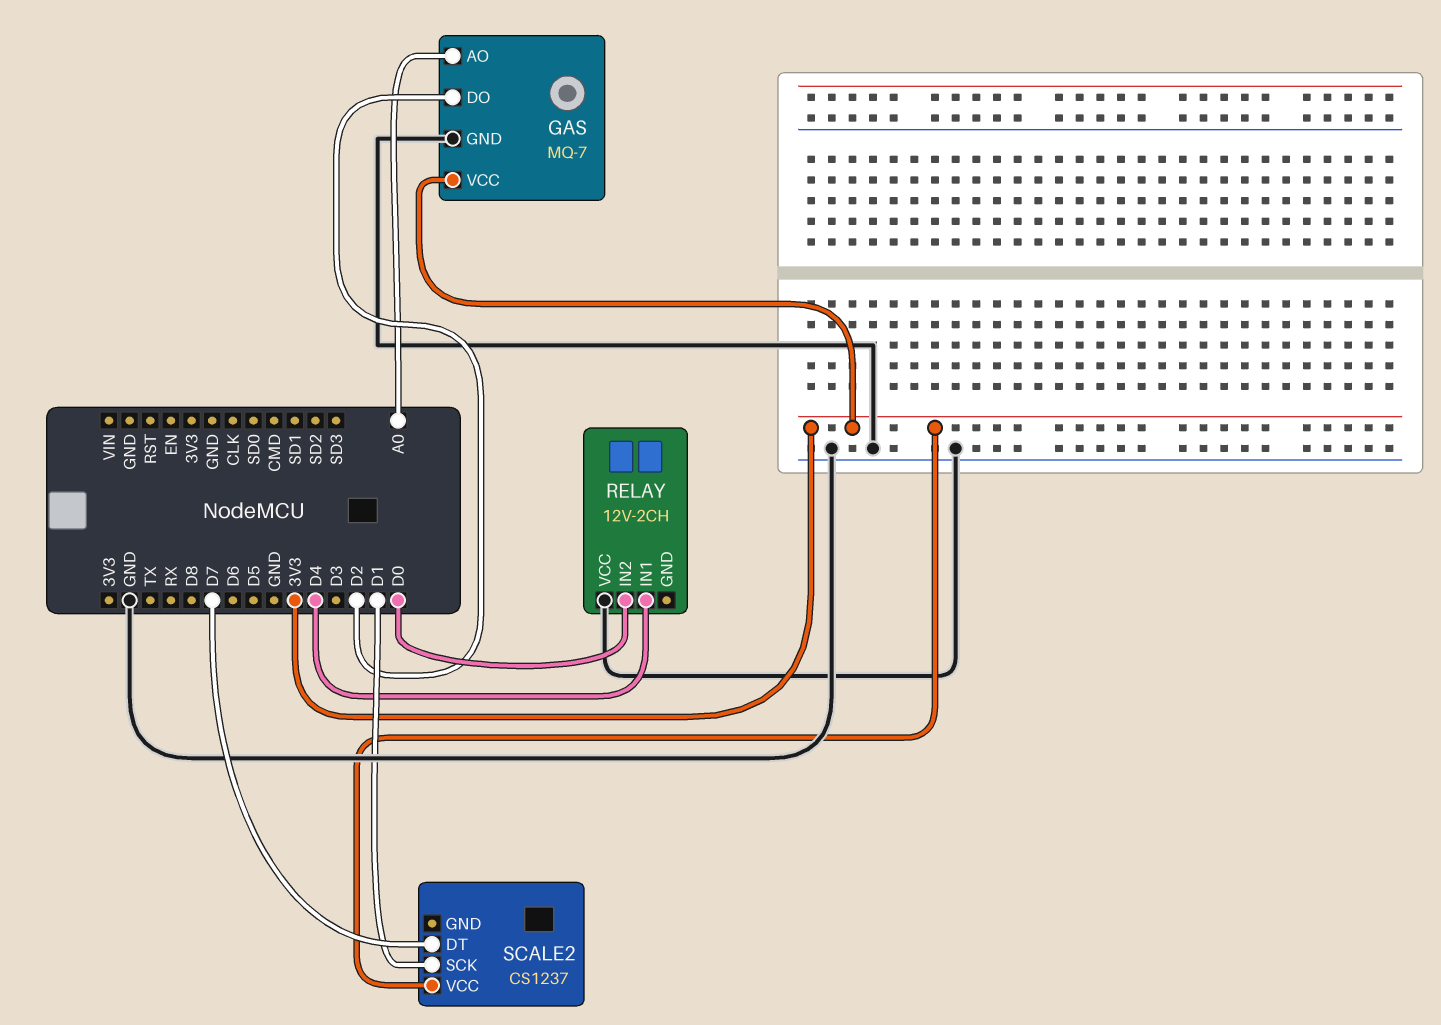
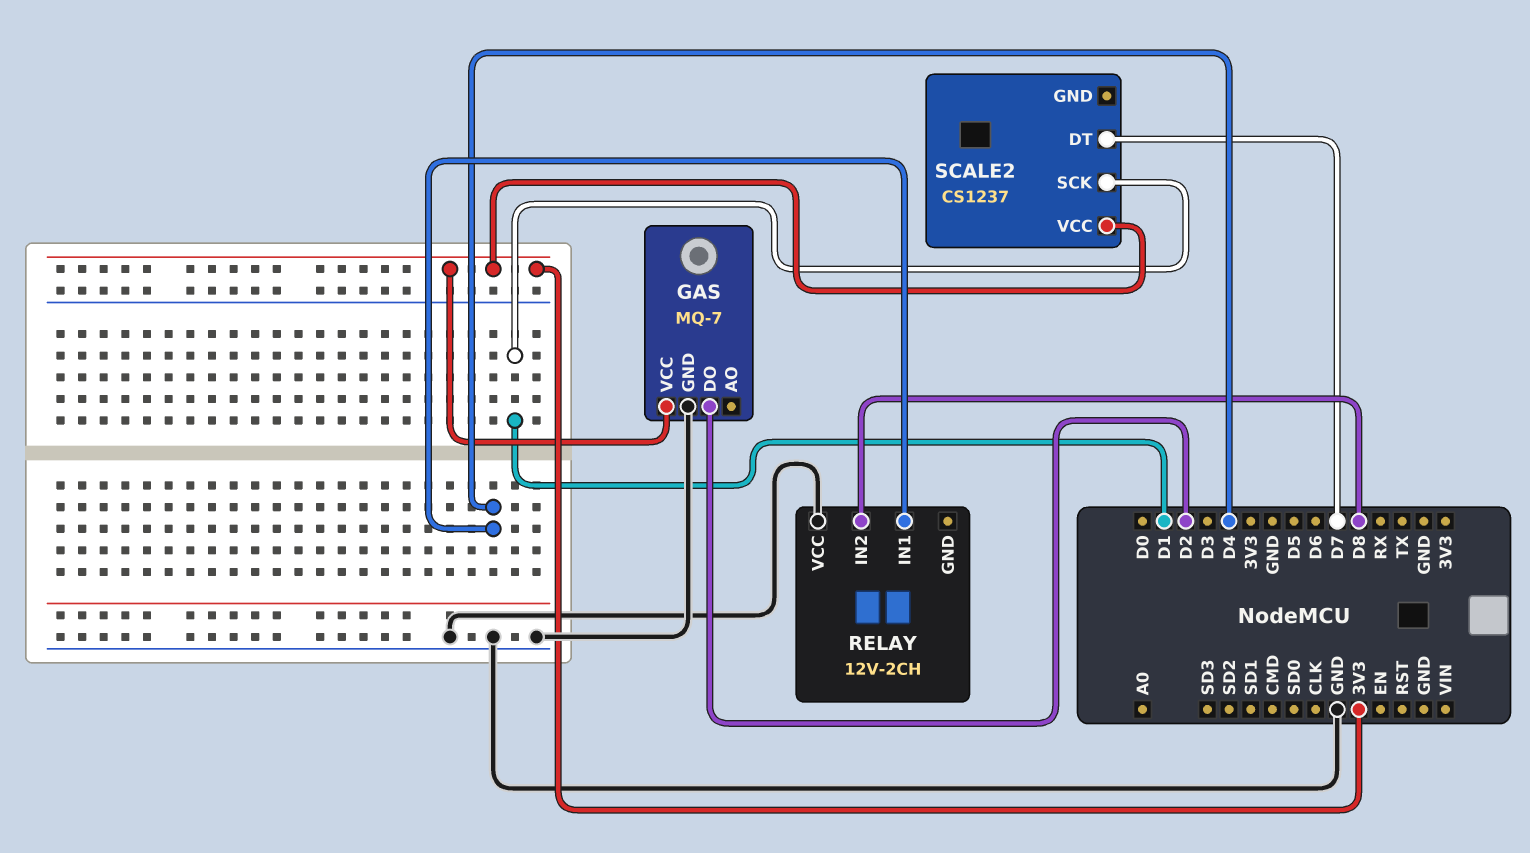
GAS pin AO: A0 -> none
RELAY pin IN2: D0 -> D8

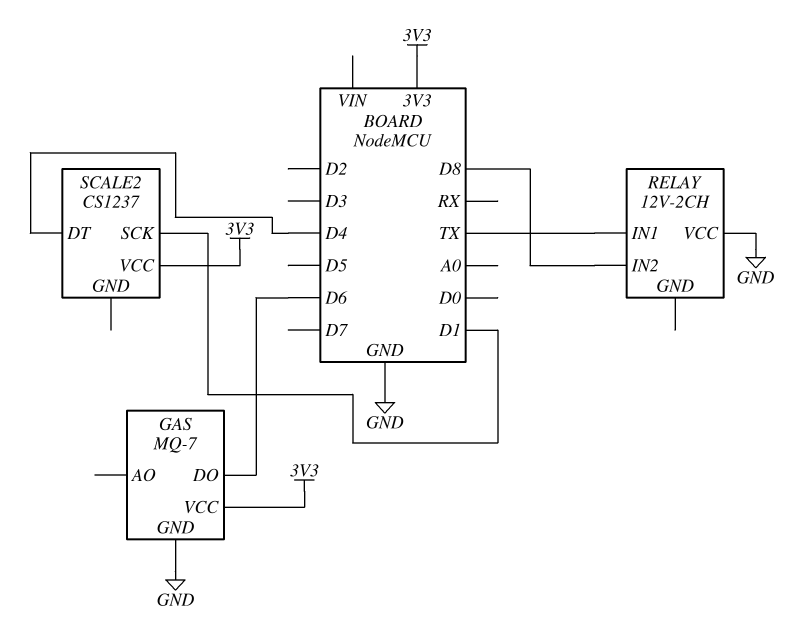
GAS pin DO: D2 -> D6
RELAY pin IN1: D4 -> TX
SCALE2 pin DT: D7 -> D4

